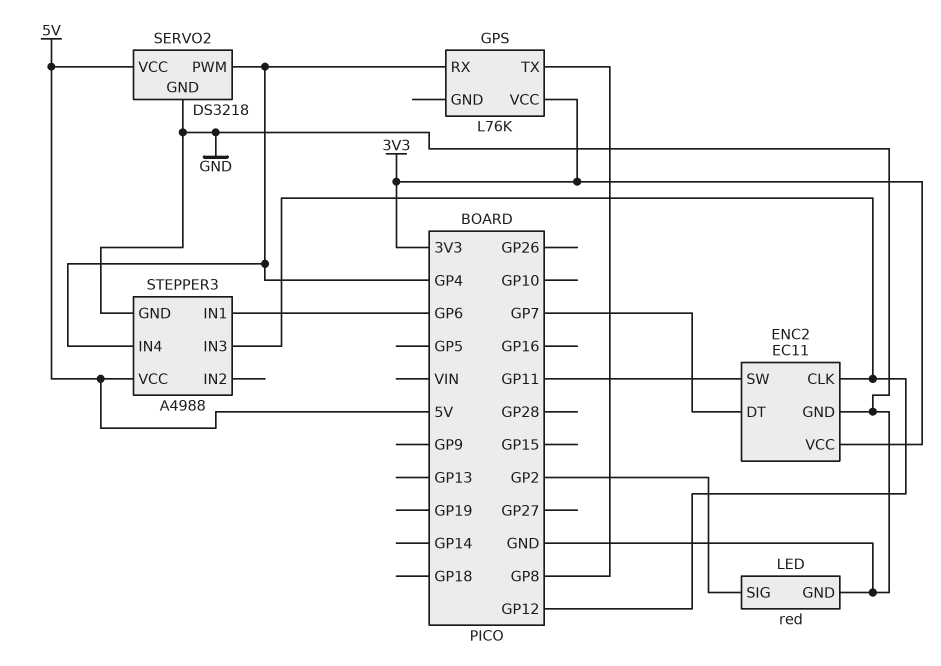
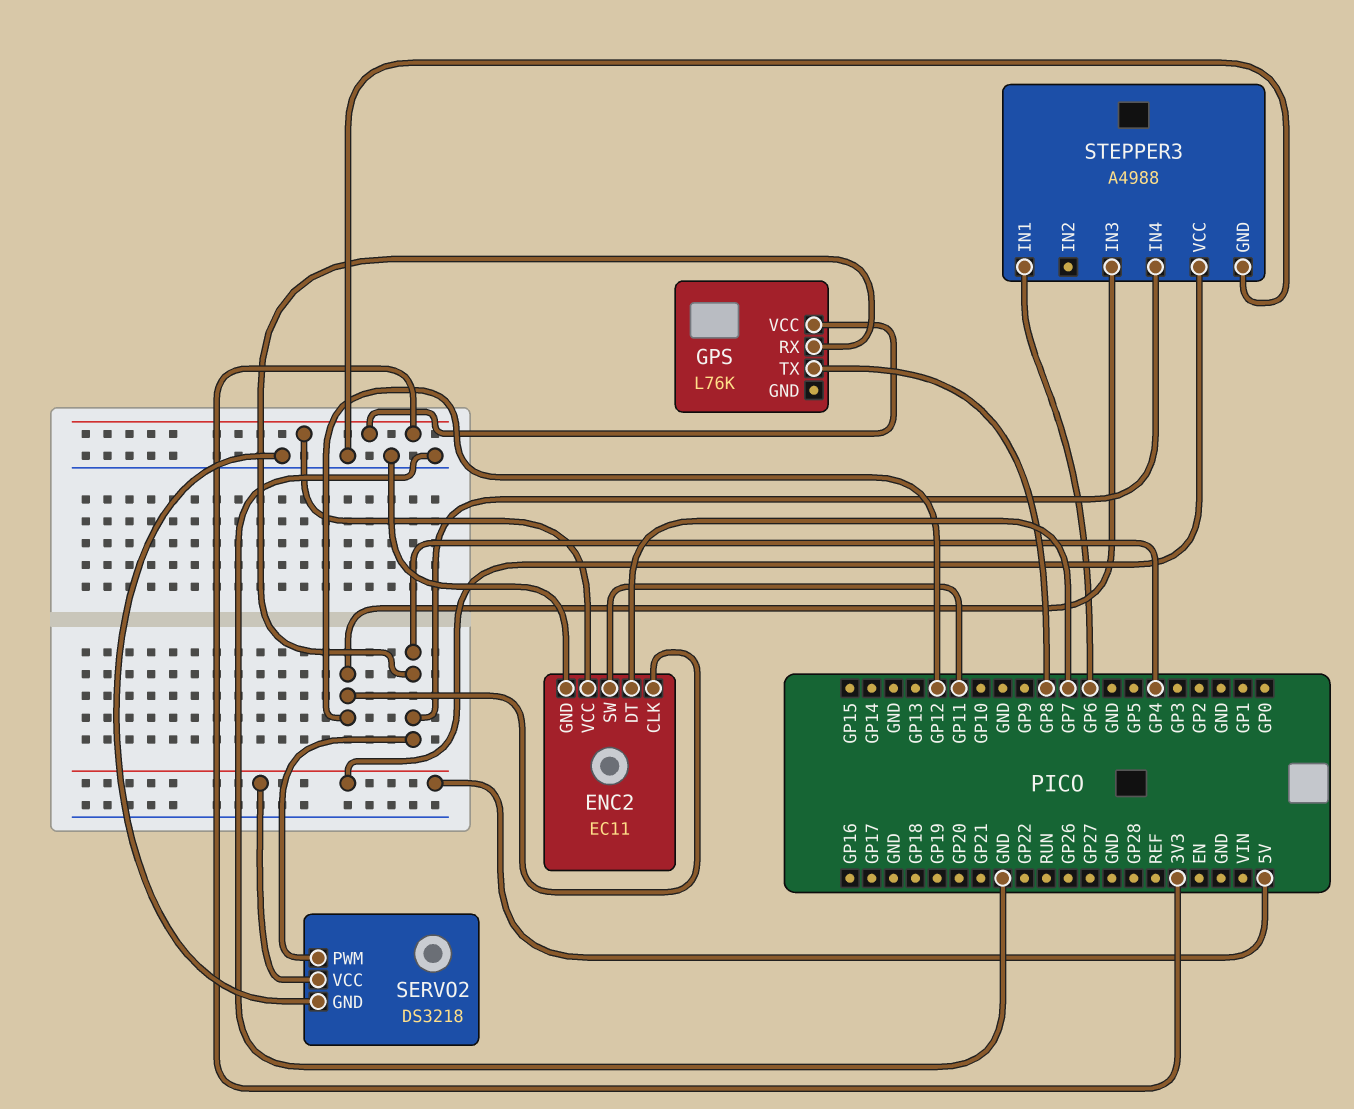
LED: red -> none
LED pin GND: GND -> none
LED pin SIG: GP2 -> none

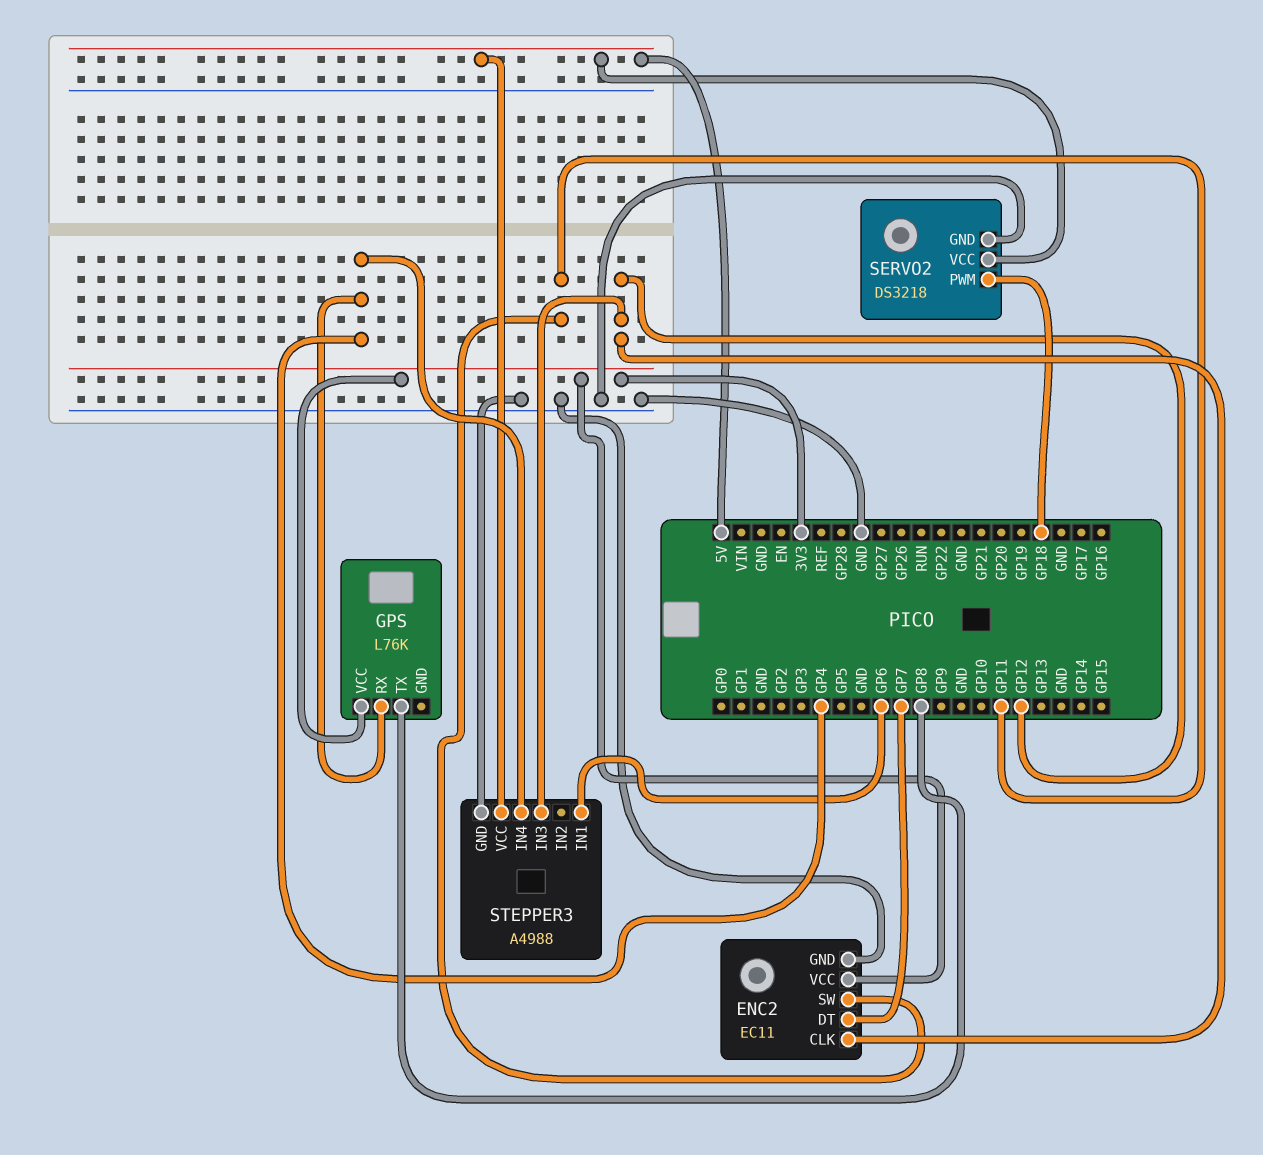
SERVO2 pin PWM: GP4 -> GP18

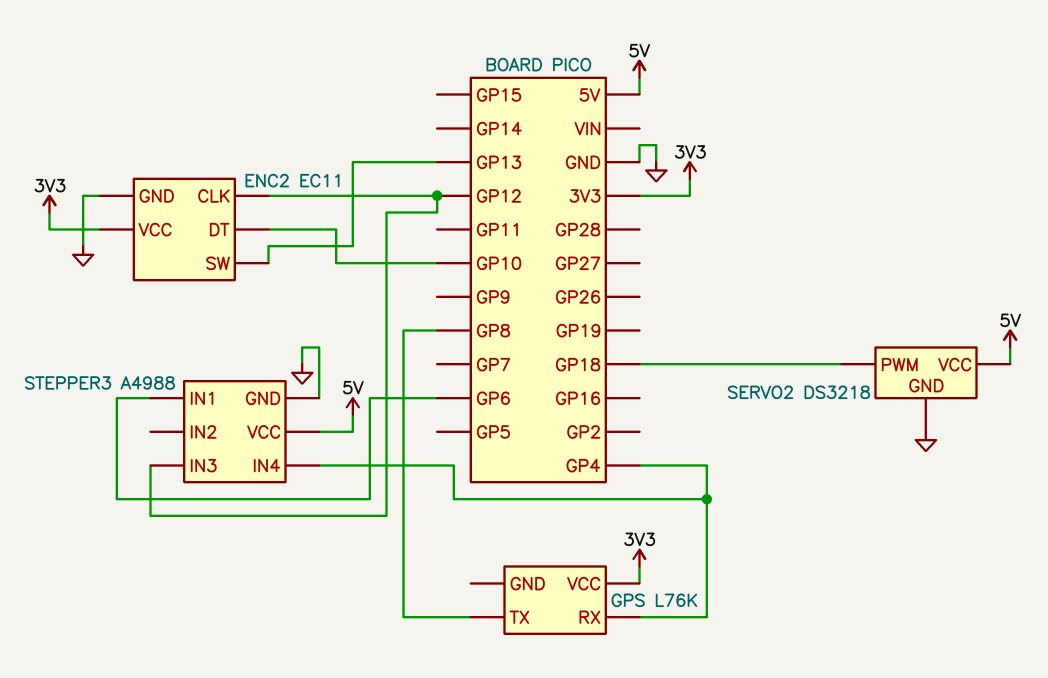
ENC2 pin DT: GP7 -> GP10
ENC2 pin SW: GP11 -> GP13

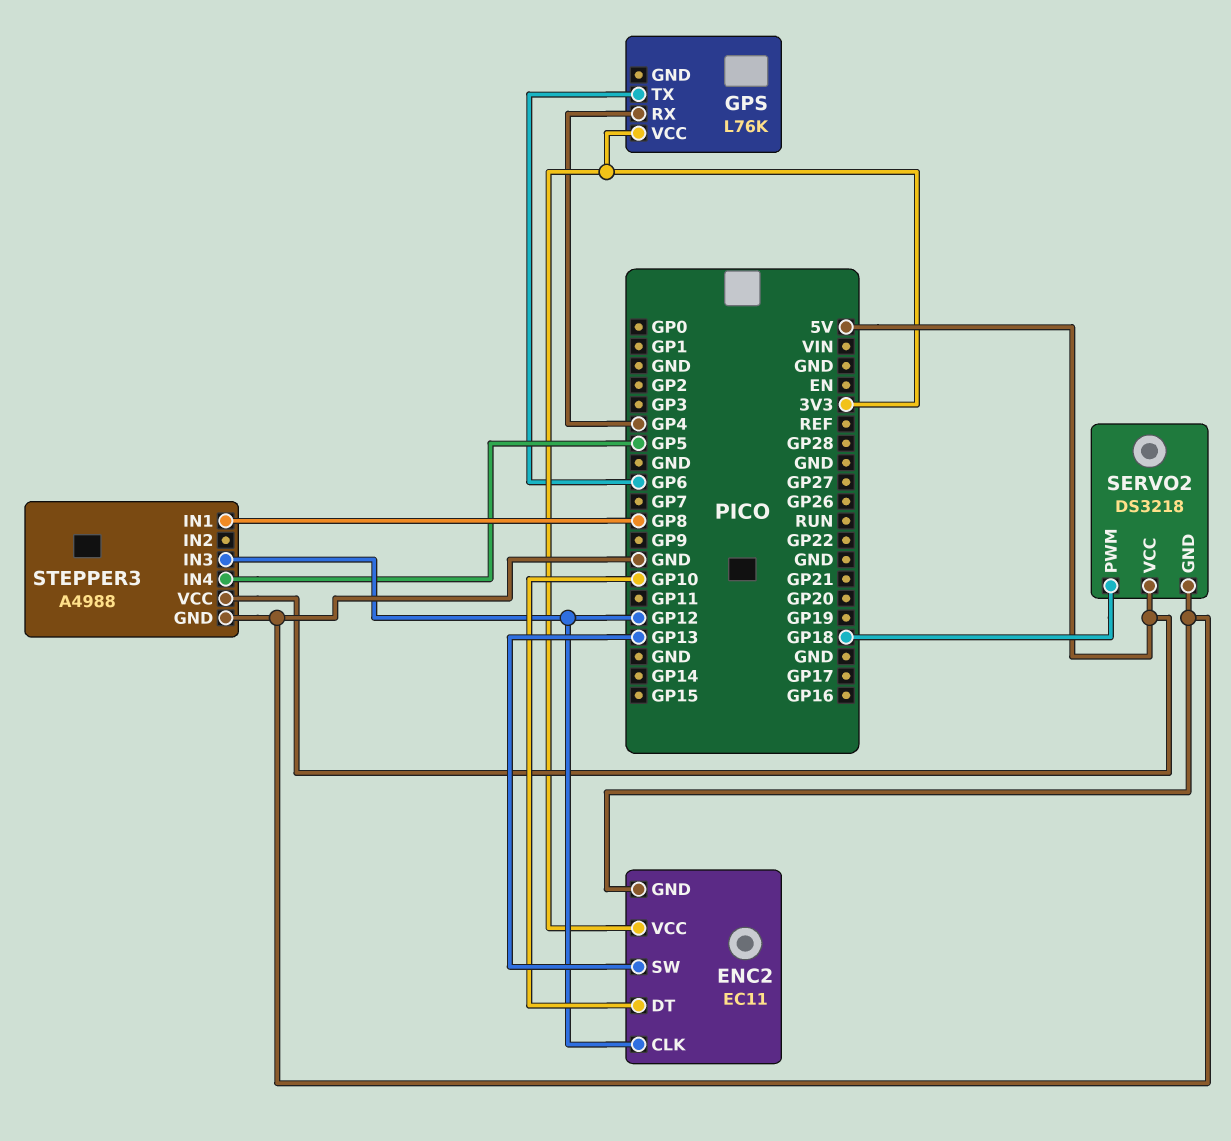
GPS pin TX: GP8 -> GP6
STEPPER3 pin IN1: GP6 -> GP8
STEPPER3 pin IN4: GP4 -> GP5

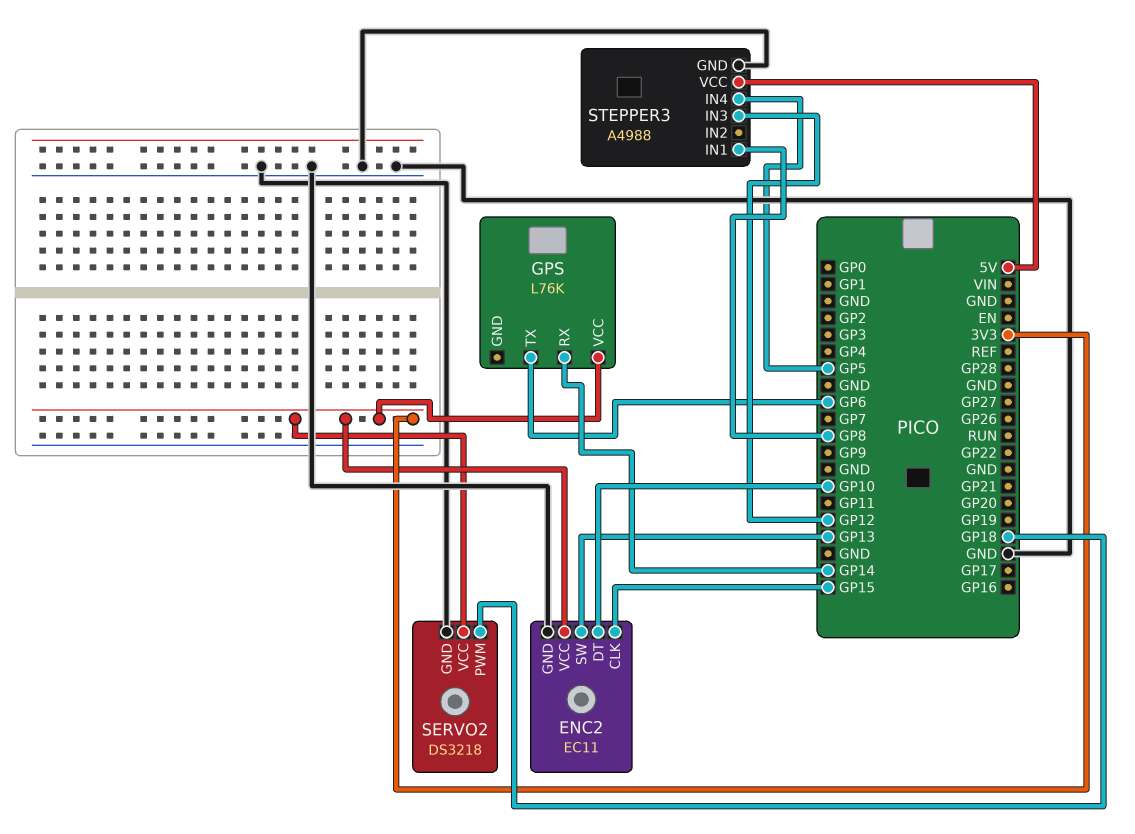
ENC2 pin CLK: GP12 -> GP15
GPS pin RX: GP4 -> GP14
SERVO2 pin VCC: 5V -> 3V3

